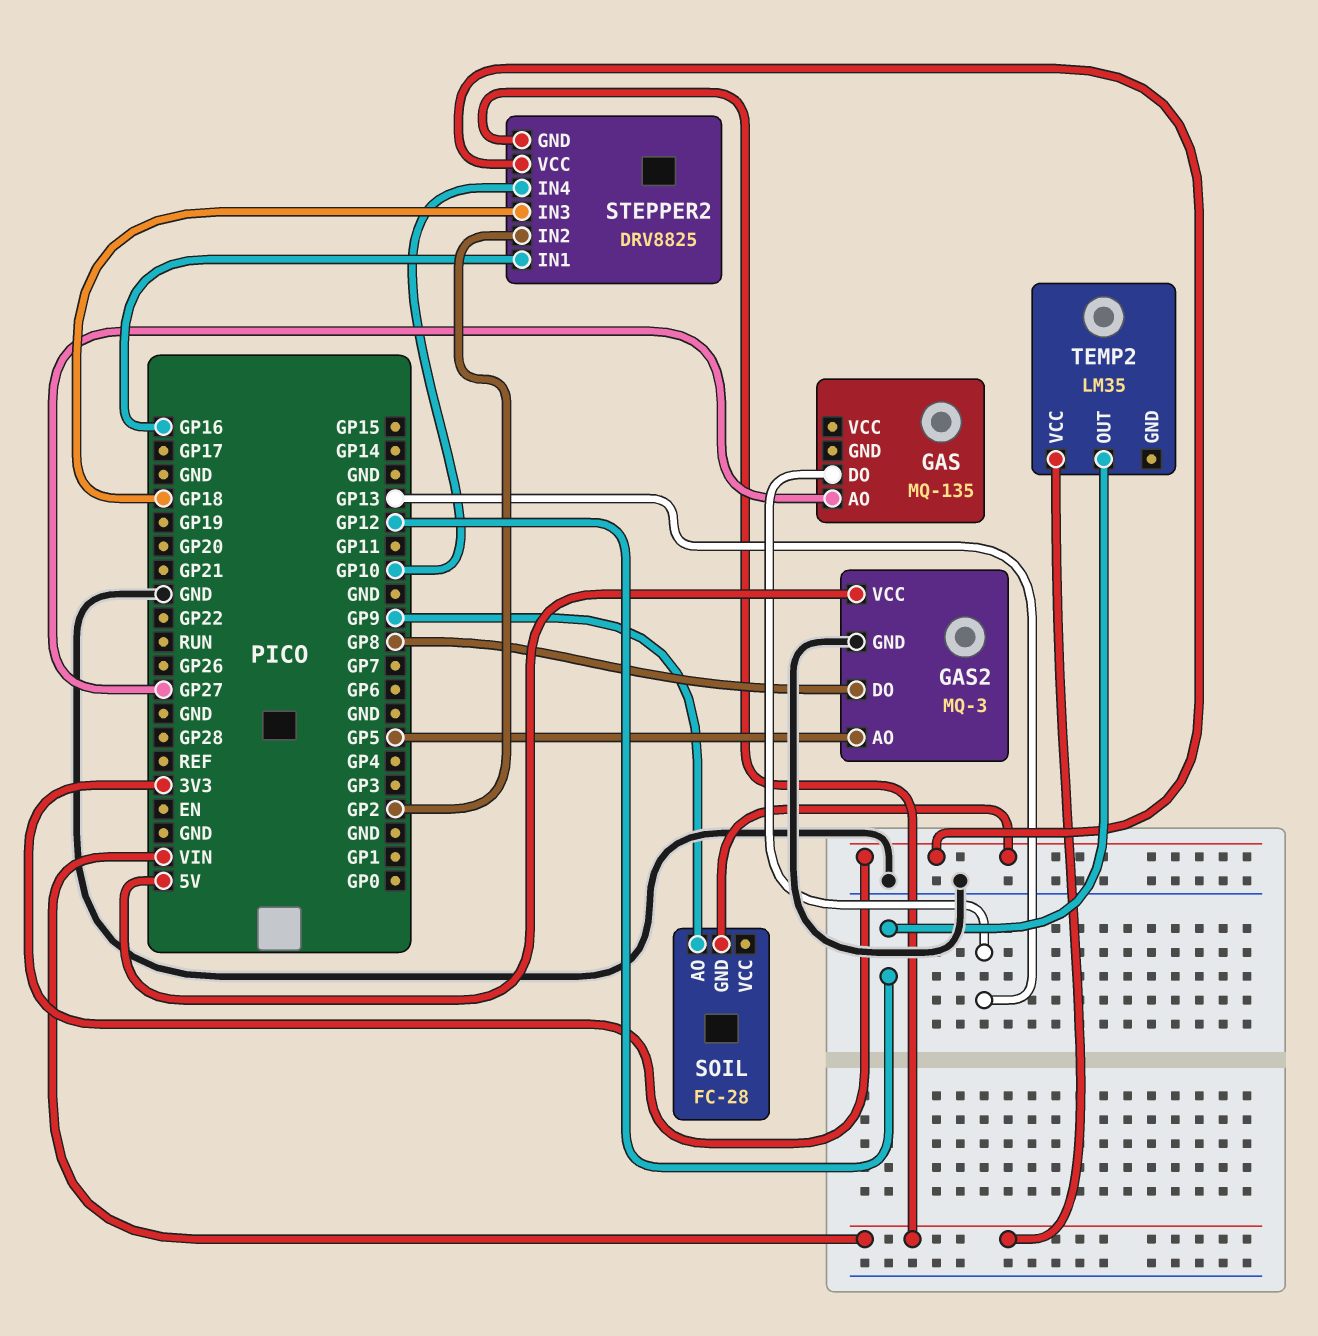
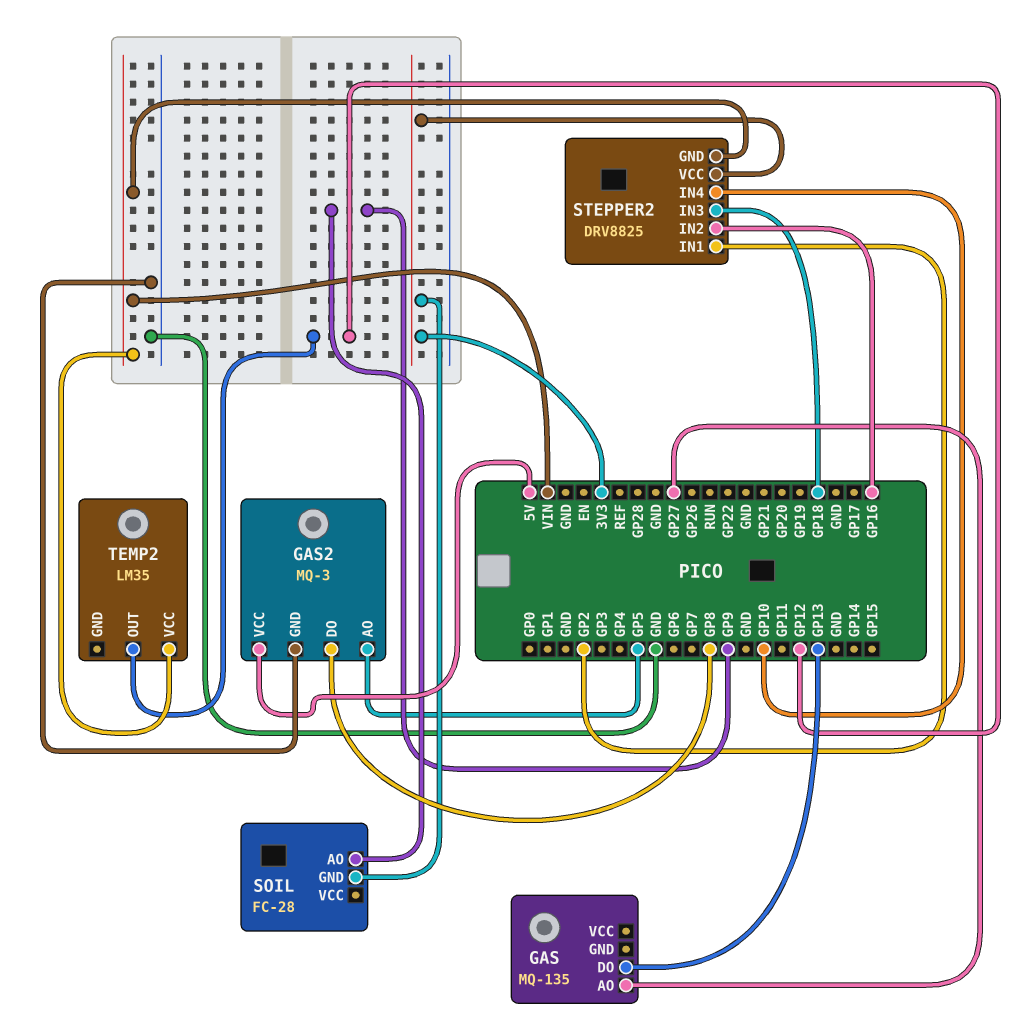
STEPPER2 pin IN1: GP16 -> GP2
STEPPER2 pin IN2: GP2 -> GP16

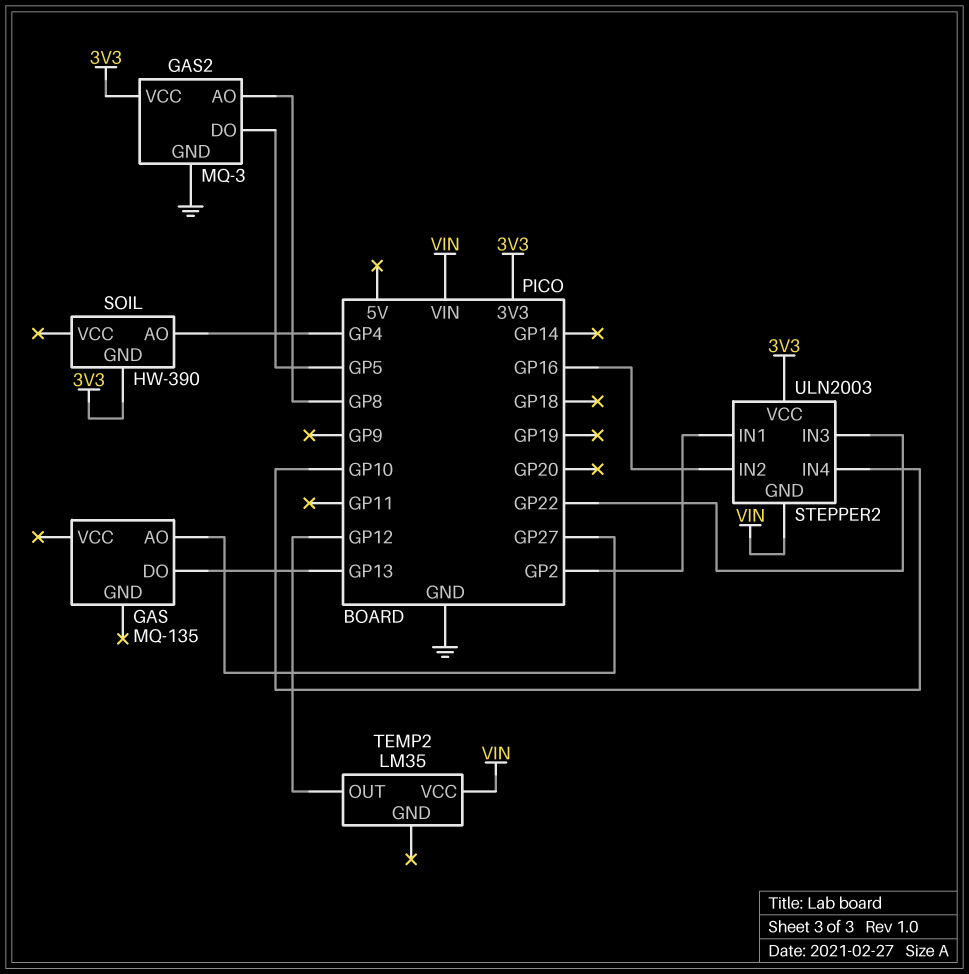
GAS2 pin AO: GP5 -> GP8
GAS2 pin DO: GP8 -> GP5
GAS2 pin VCC: 5V -> 3V3
SOIL: FC-28 -> HW-390
SOIL pin AO: GP9 -> GP4
STEPPER2: DRV8825 -> ULN2003
STEPPER2 pin IN3: GP18 -> GP22

